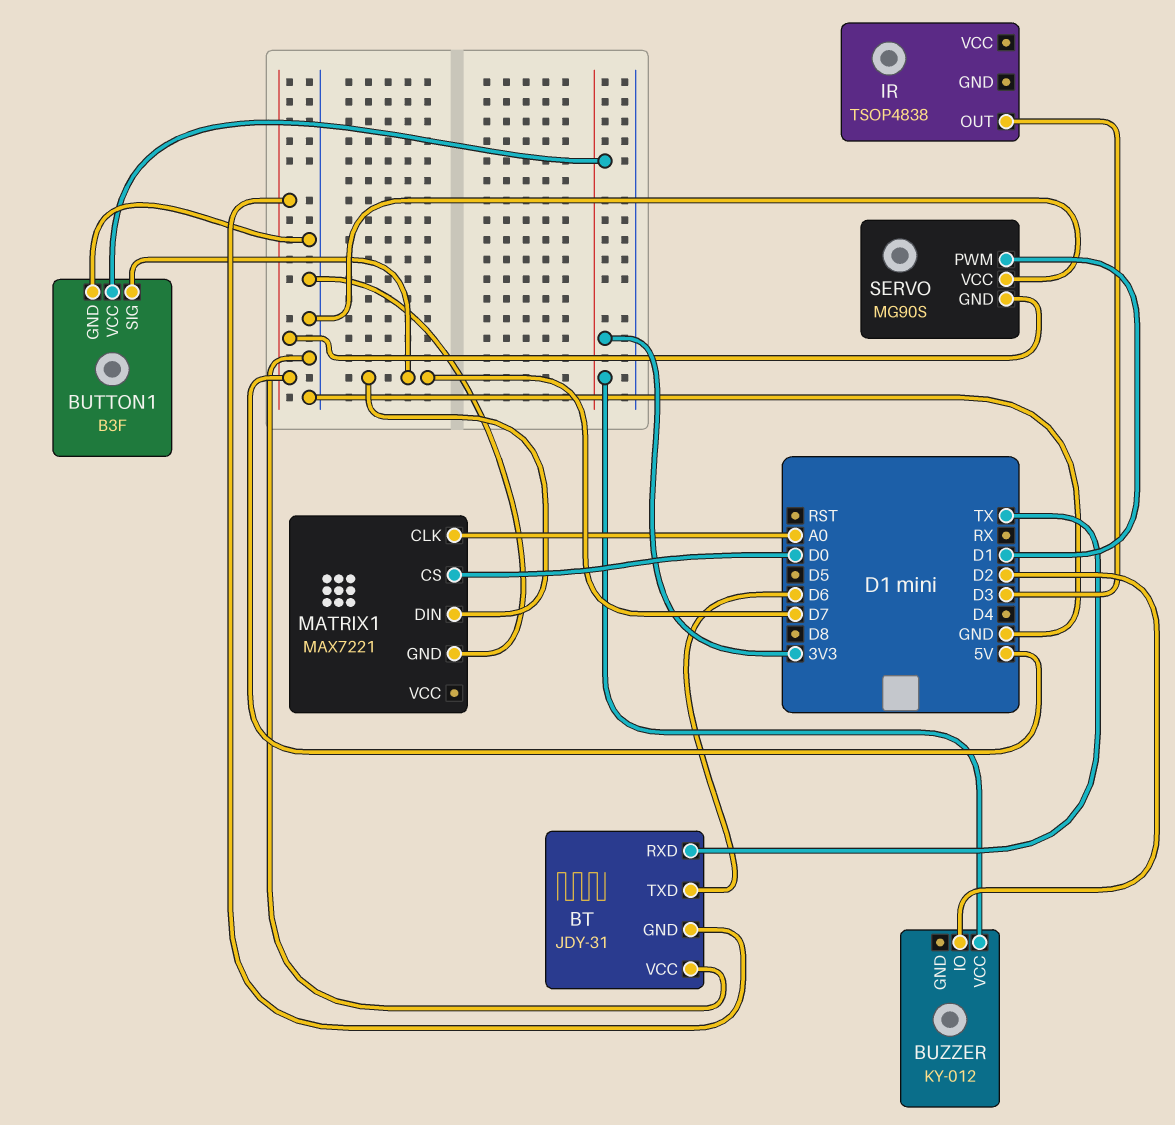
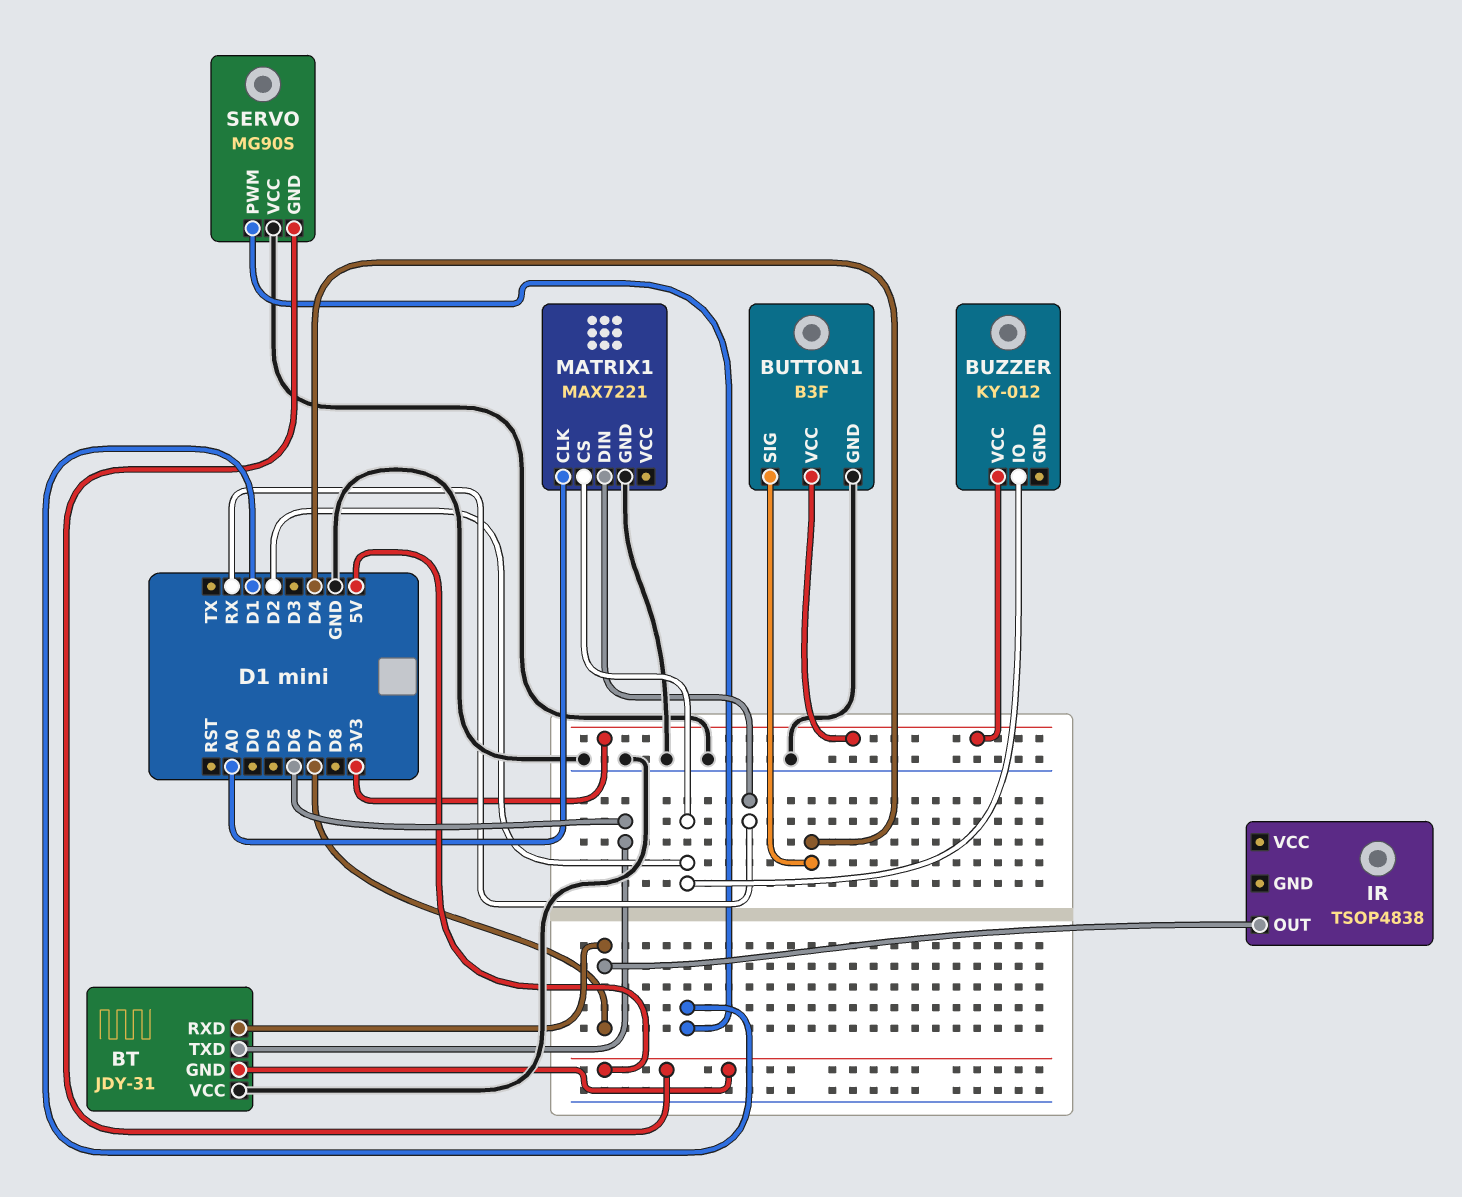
BT pin RXD: TX -> D7
BUTTON1 pin SIG: D7 -> D4
IR pin OUT: D3 -> D7
MATRIX1 pin CS: D0 -> D2
MATRIX1 pin DIN: D7 -> RX

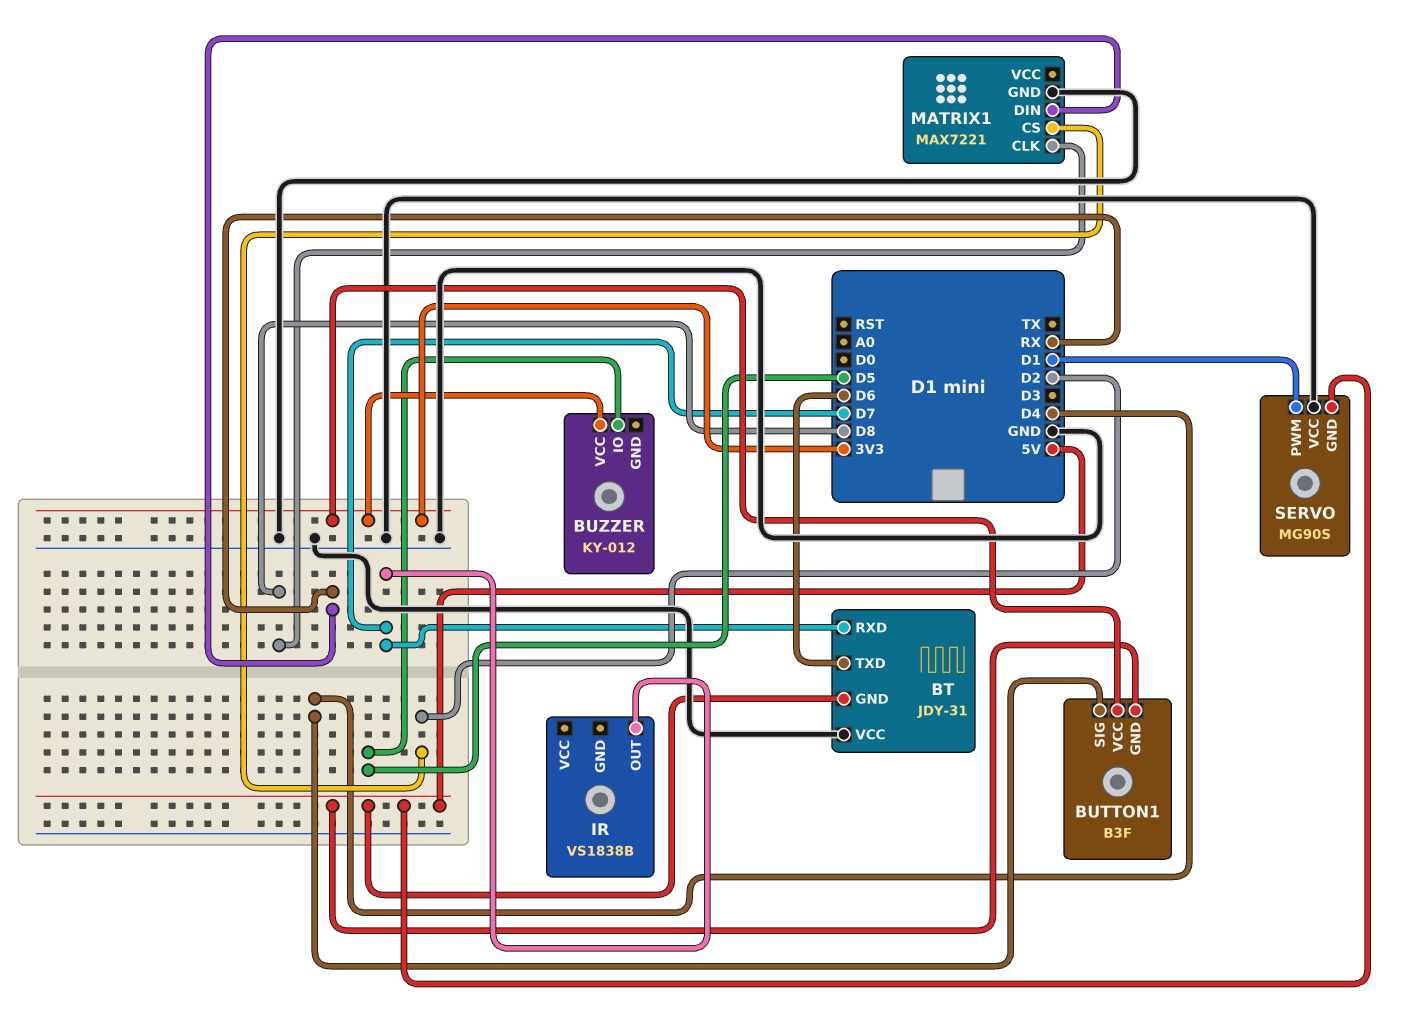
BUTTON1 pin GND: GND -> 5V
BUZZER pin IO: D2 -> D5
IR: TSOP4838 -> VS1838B
MATRIX1 pin CLK: A0 -> D8

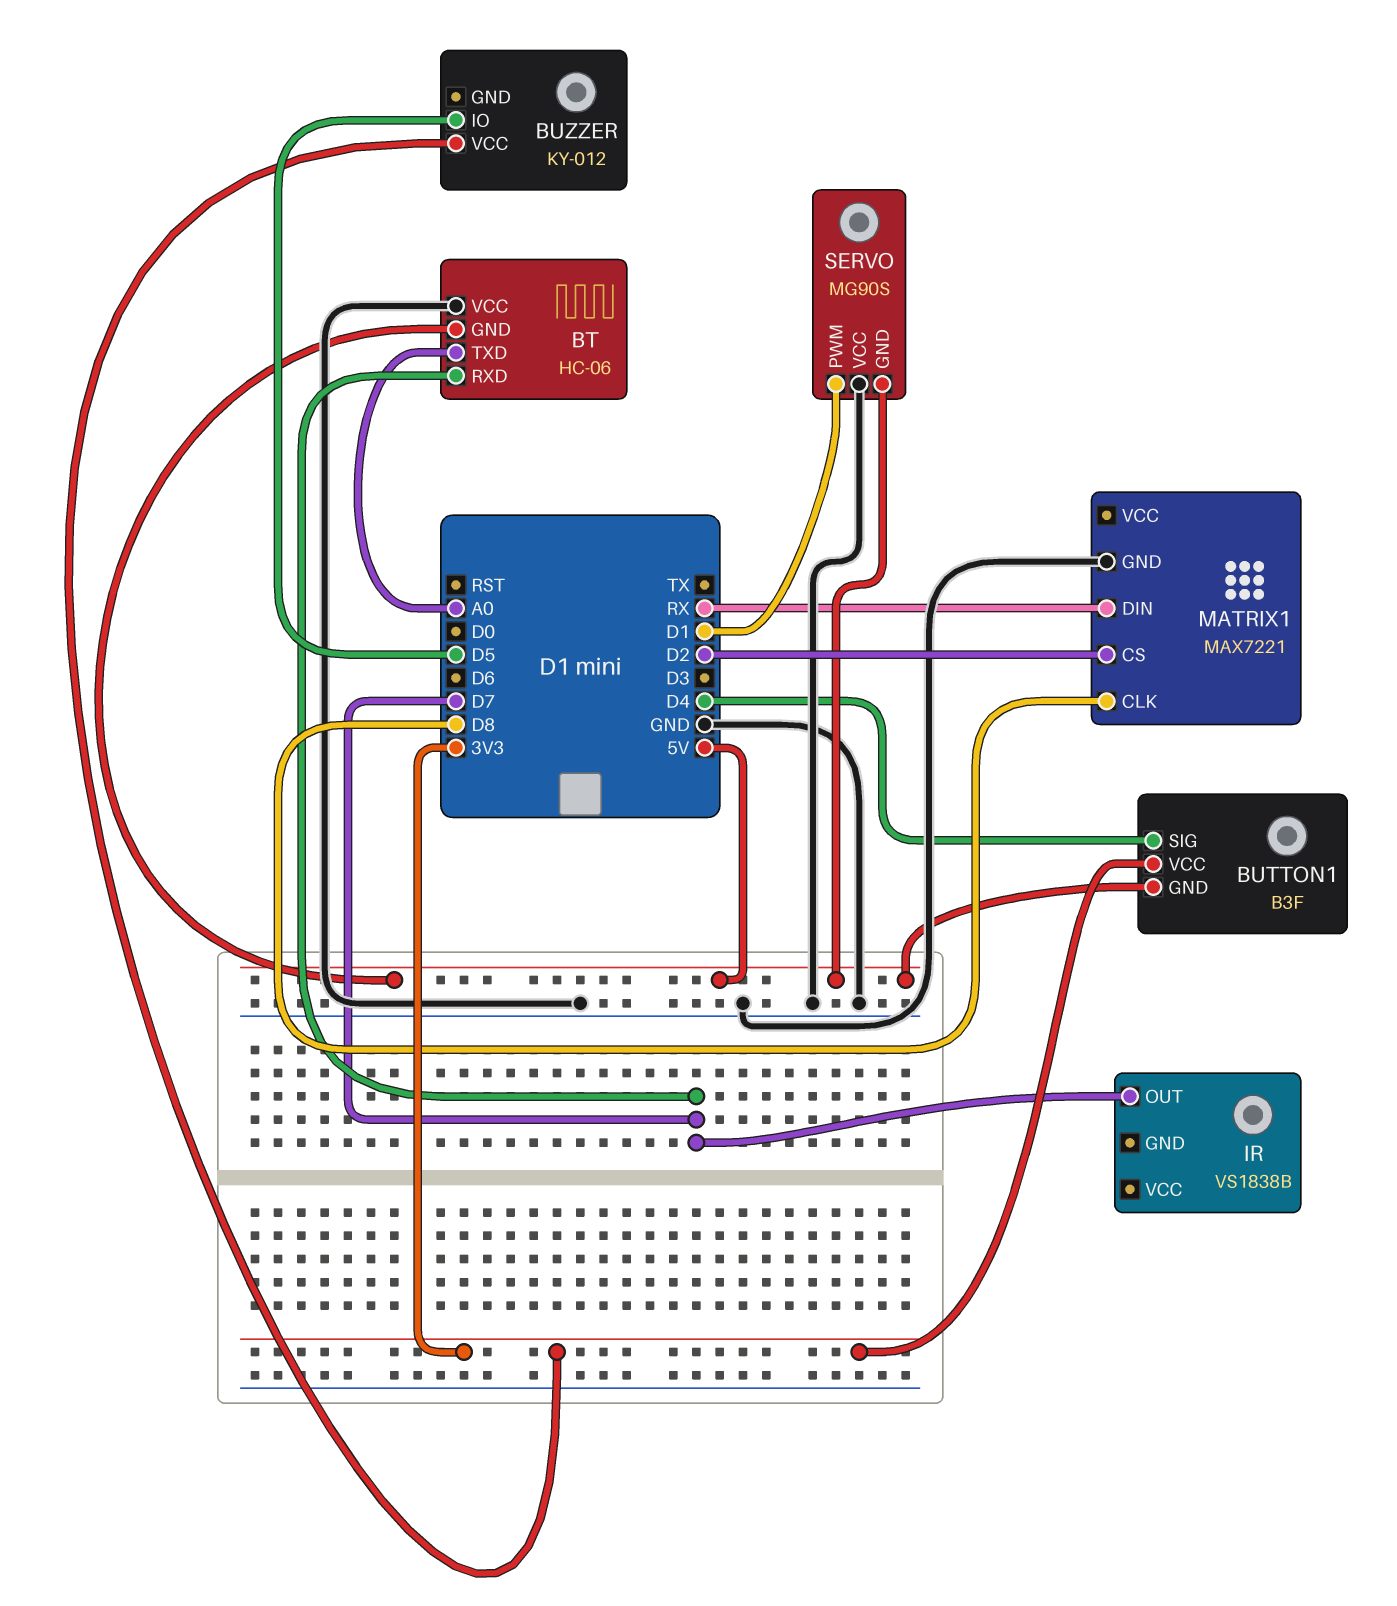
BT: JDY-31 -> HC-06
BT pin TXD: D6 -> A0

